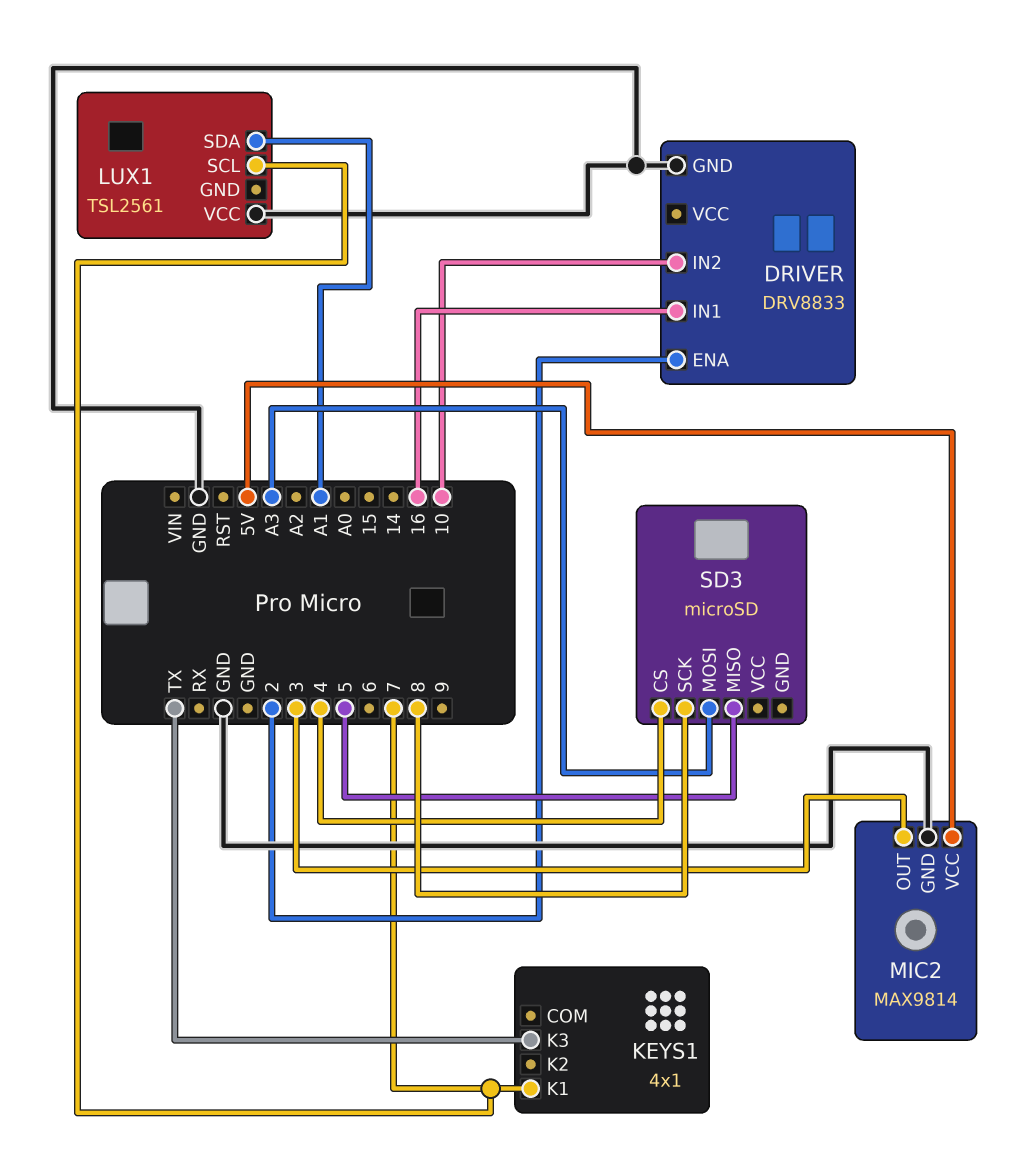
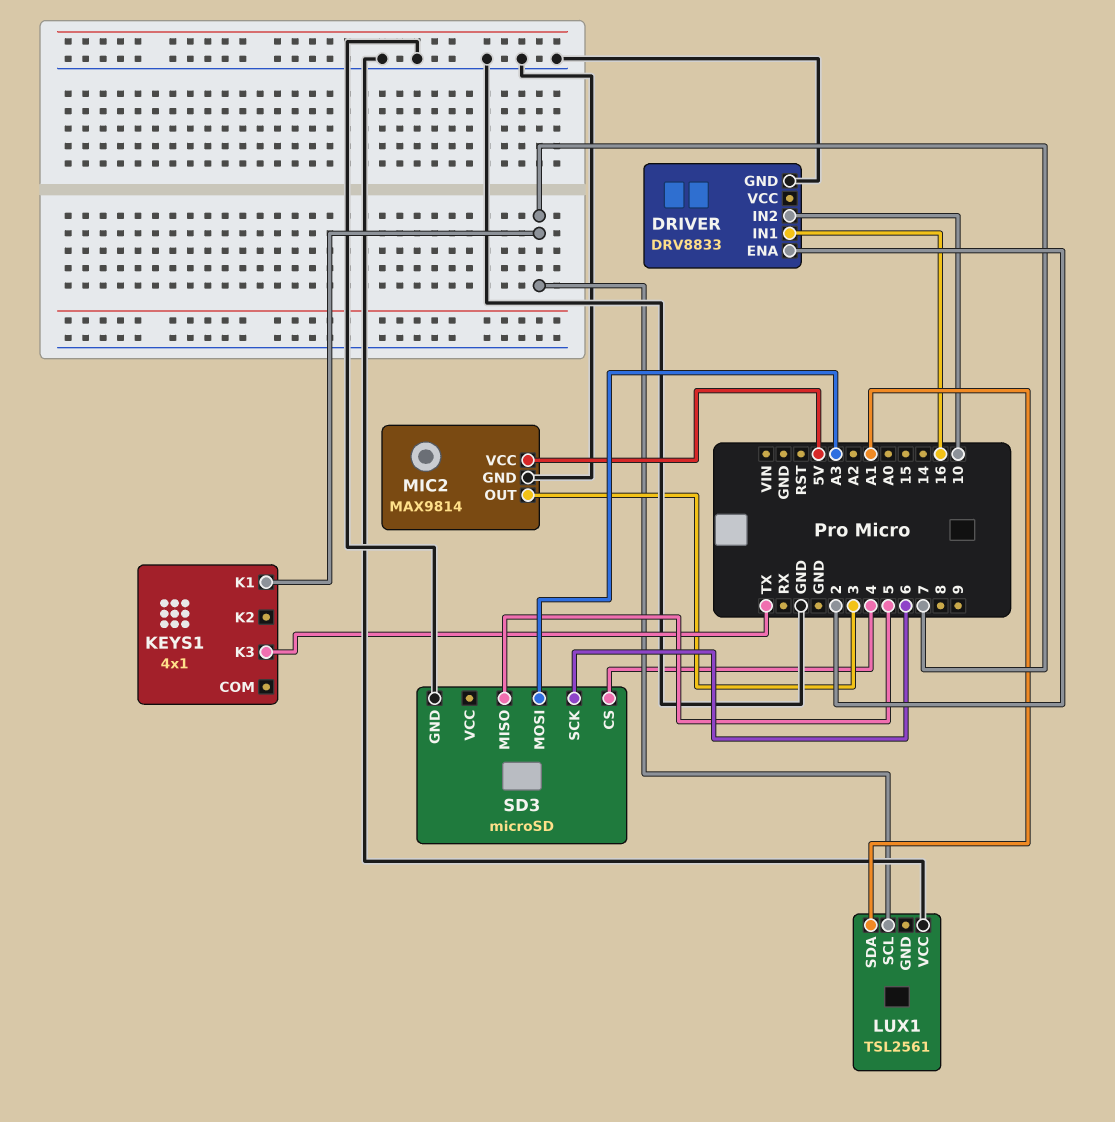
SD3 pin GND: none -> GND
SD3 pin SCK: 8 -> 6

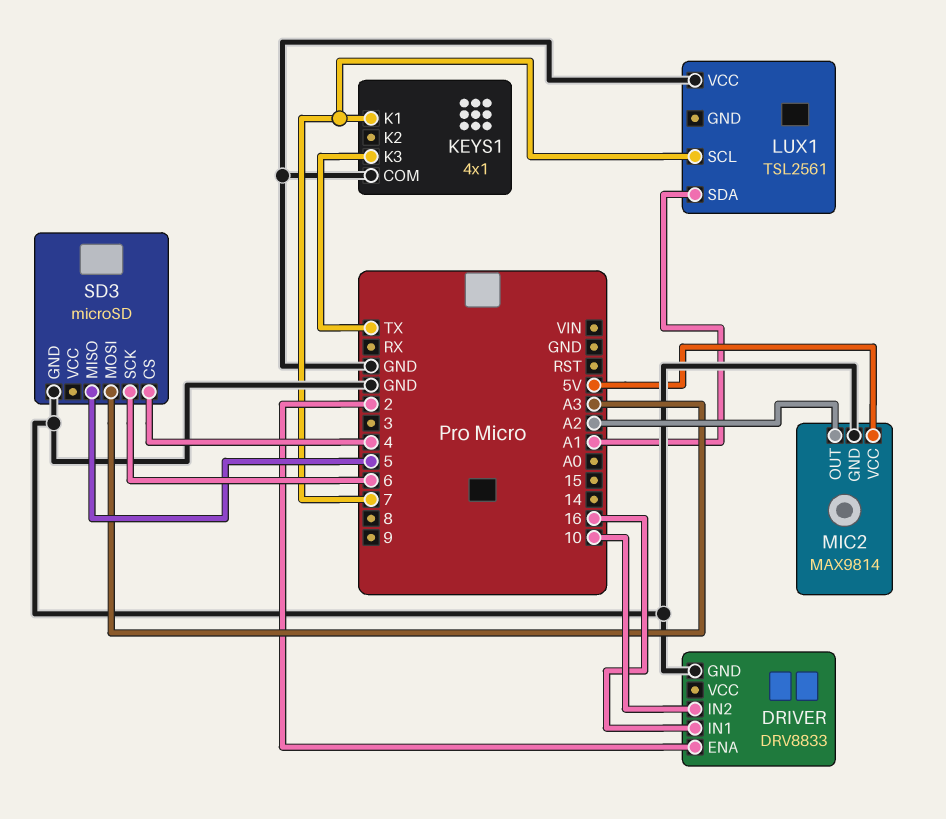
KEYS1 pin COM: none -> GND
MIC2 pin OUT: 3 -> A2

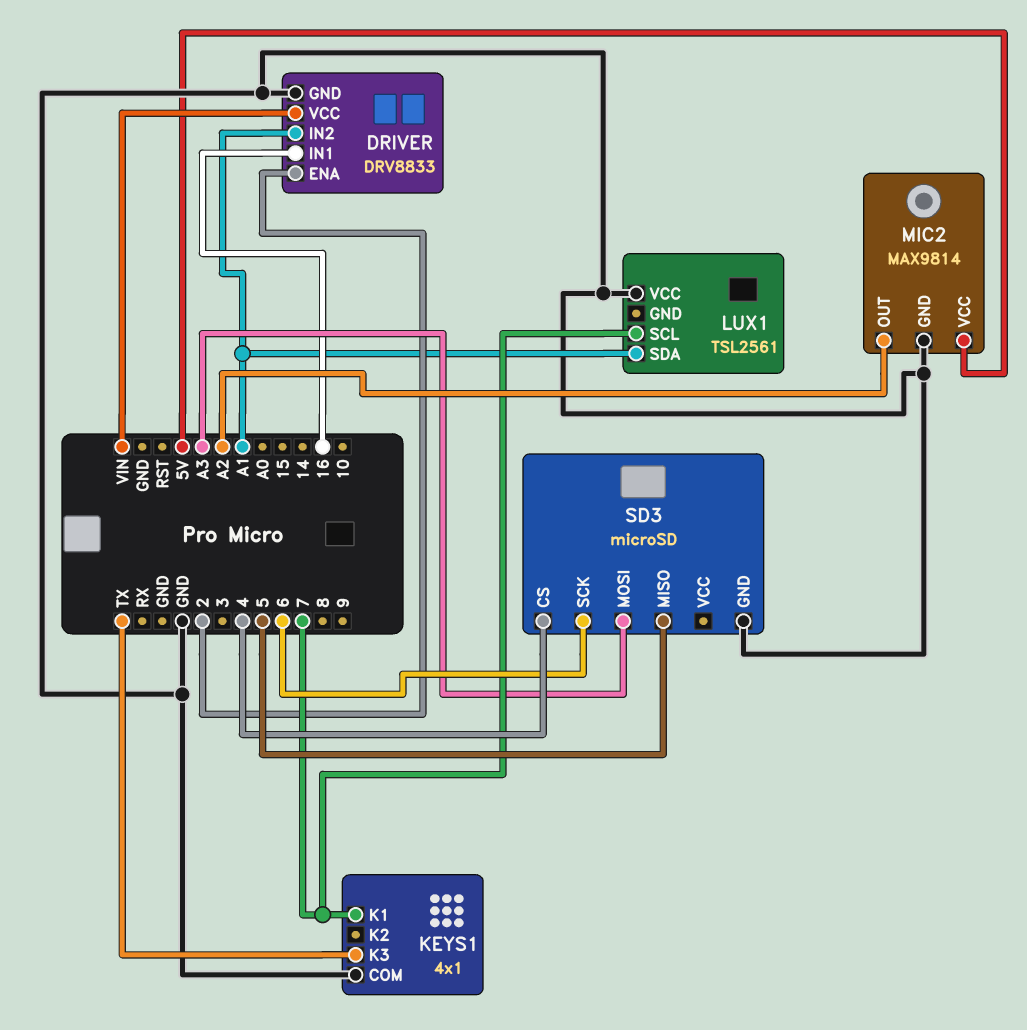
DRIVER pin IN2: 10 -> A1
DRIVER pin VCC: none -> VIN

